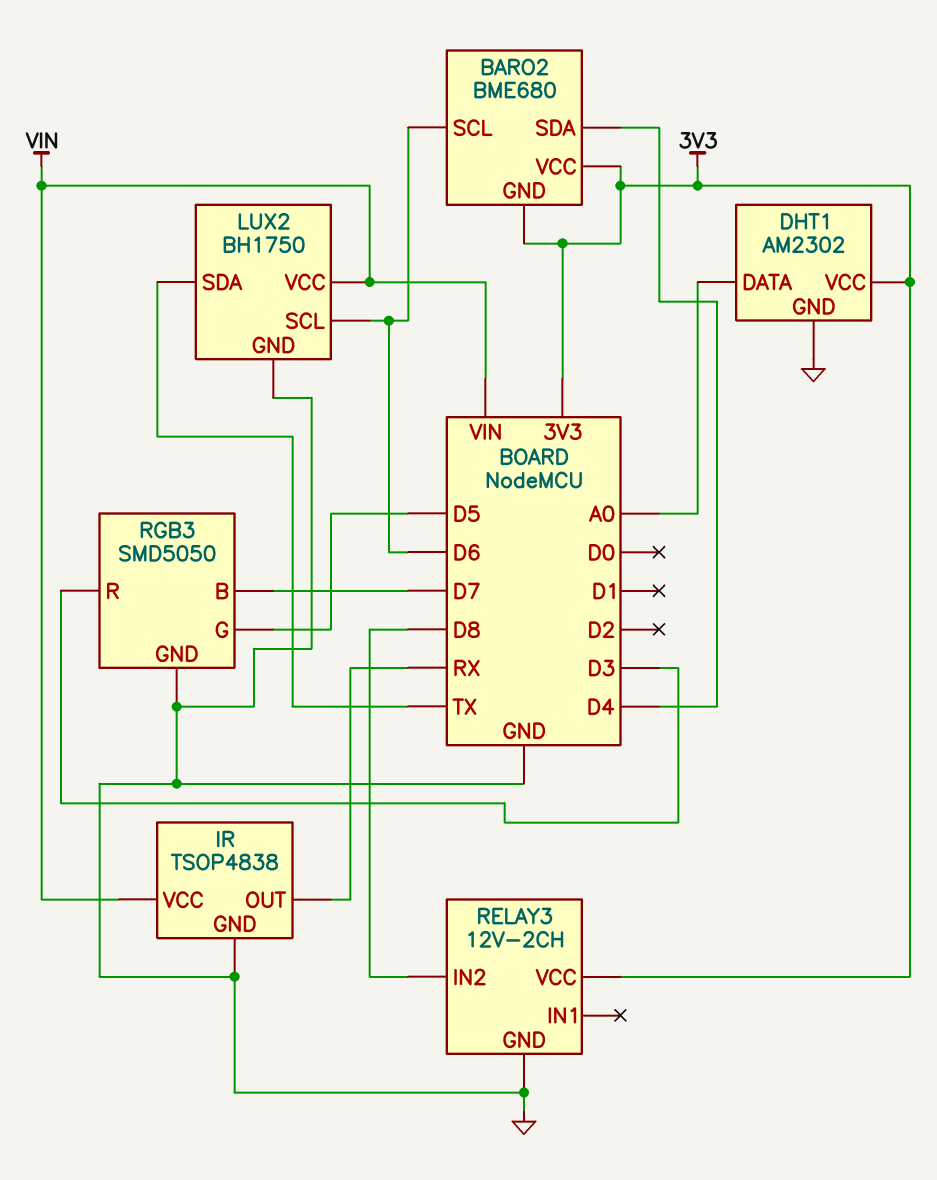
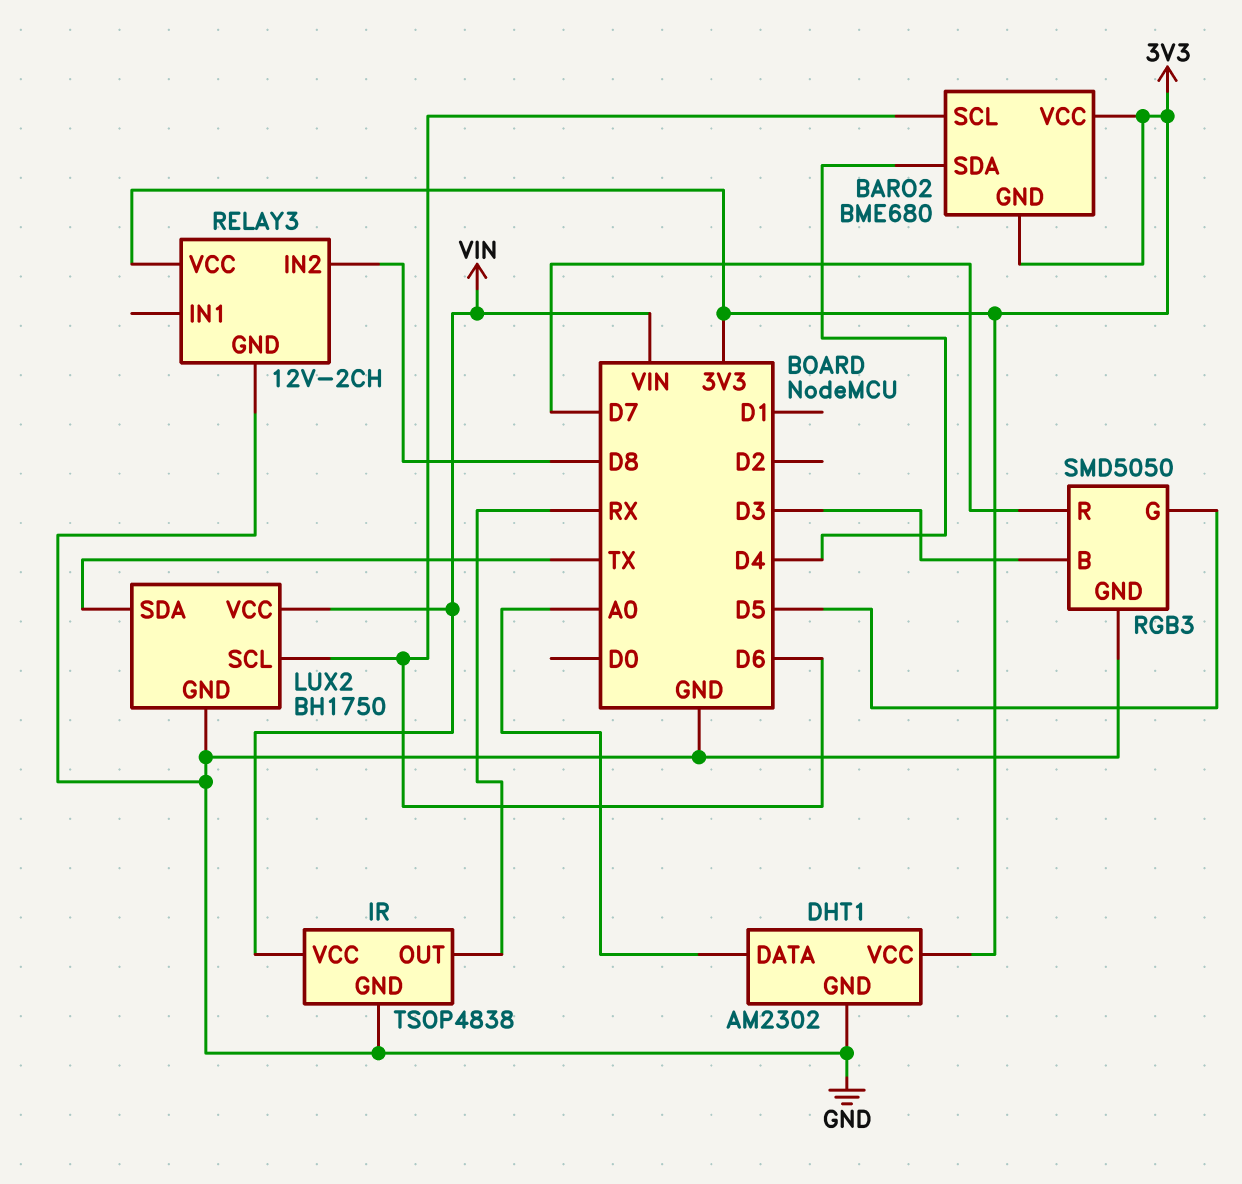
RGB3 pin B: D7 -> D3
RGB3 pin R: D3 -> D7

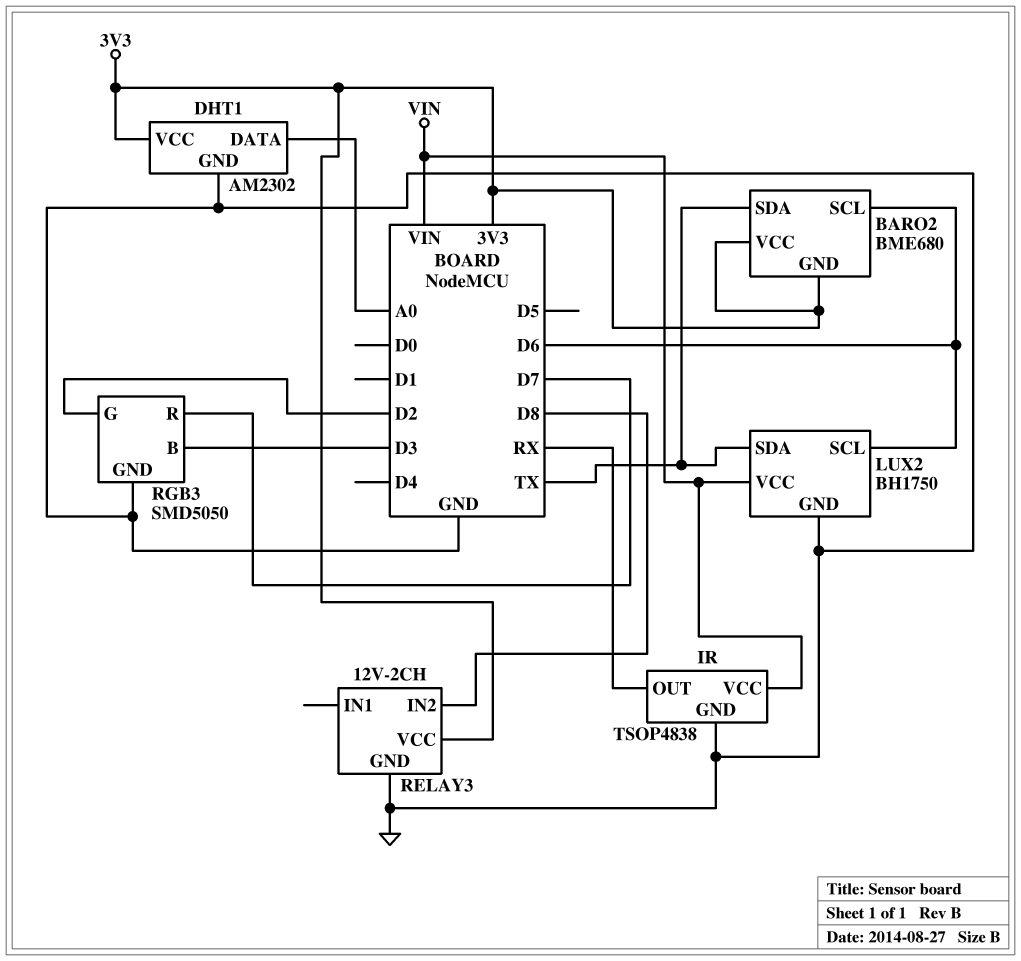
BARO2 pin SDA: D4 -> TX
RGB3 pin G: D5 -> D2

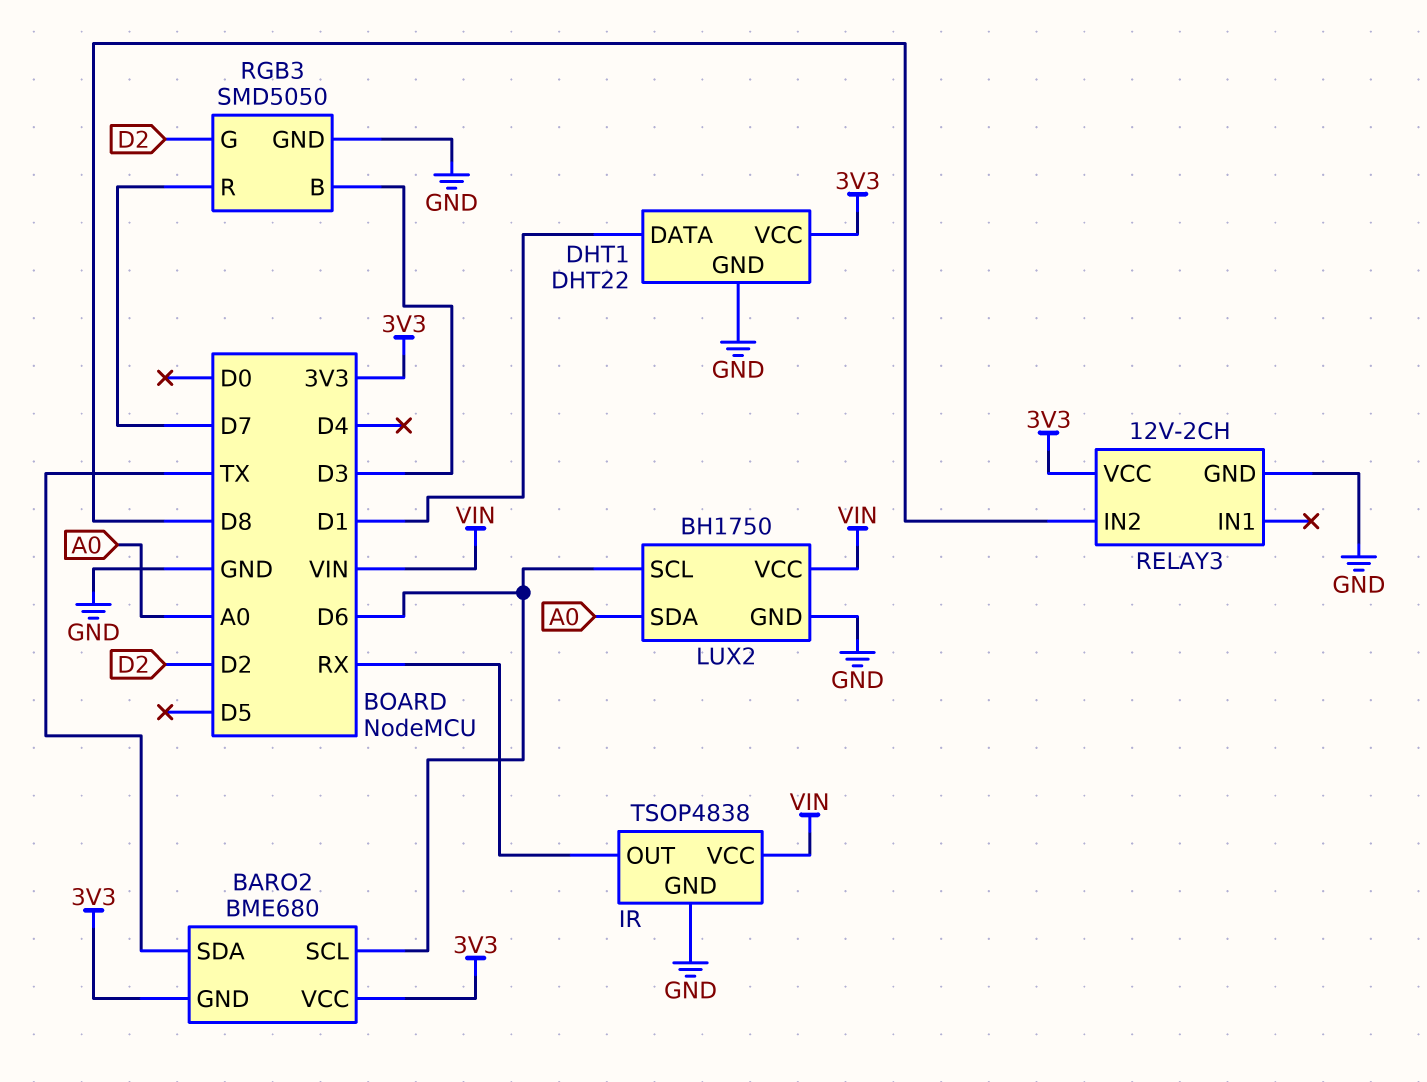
DHT1: AM2302 -> DHT22
DHT1 pin DATA: A0 -> D1
LUX2 pin SDA: TX -> A0

